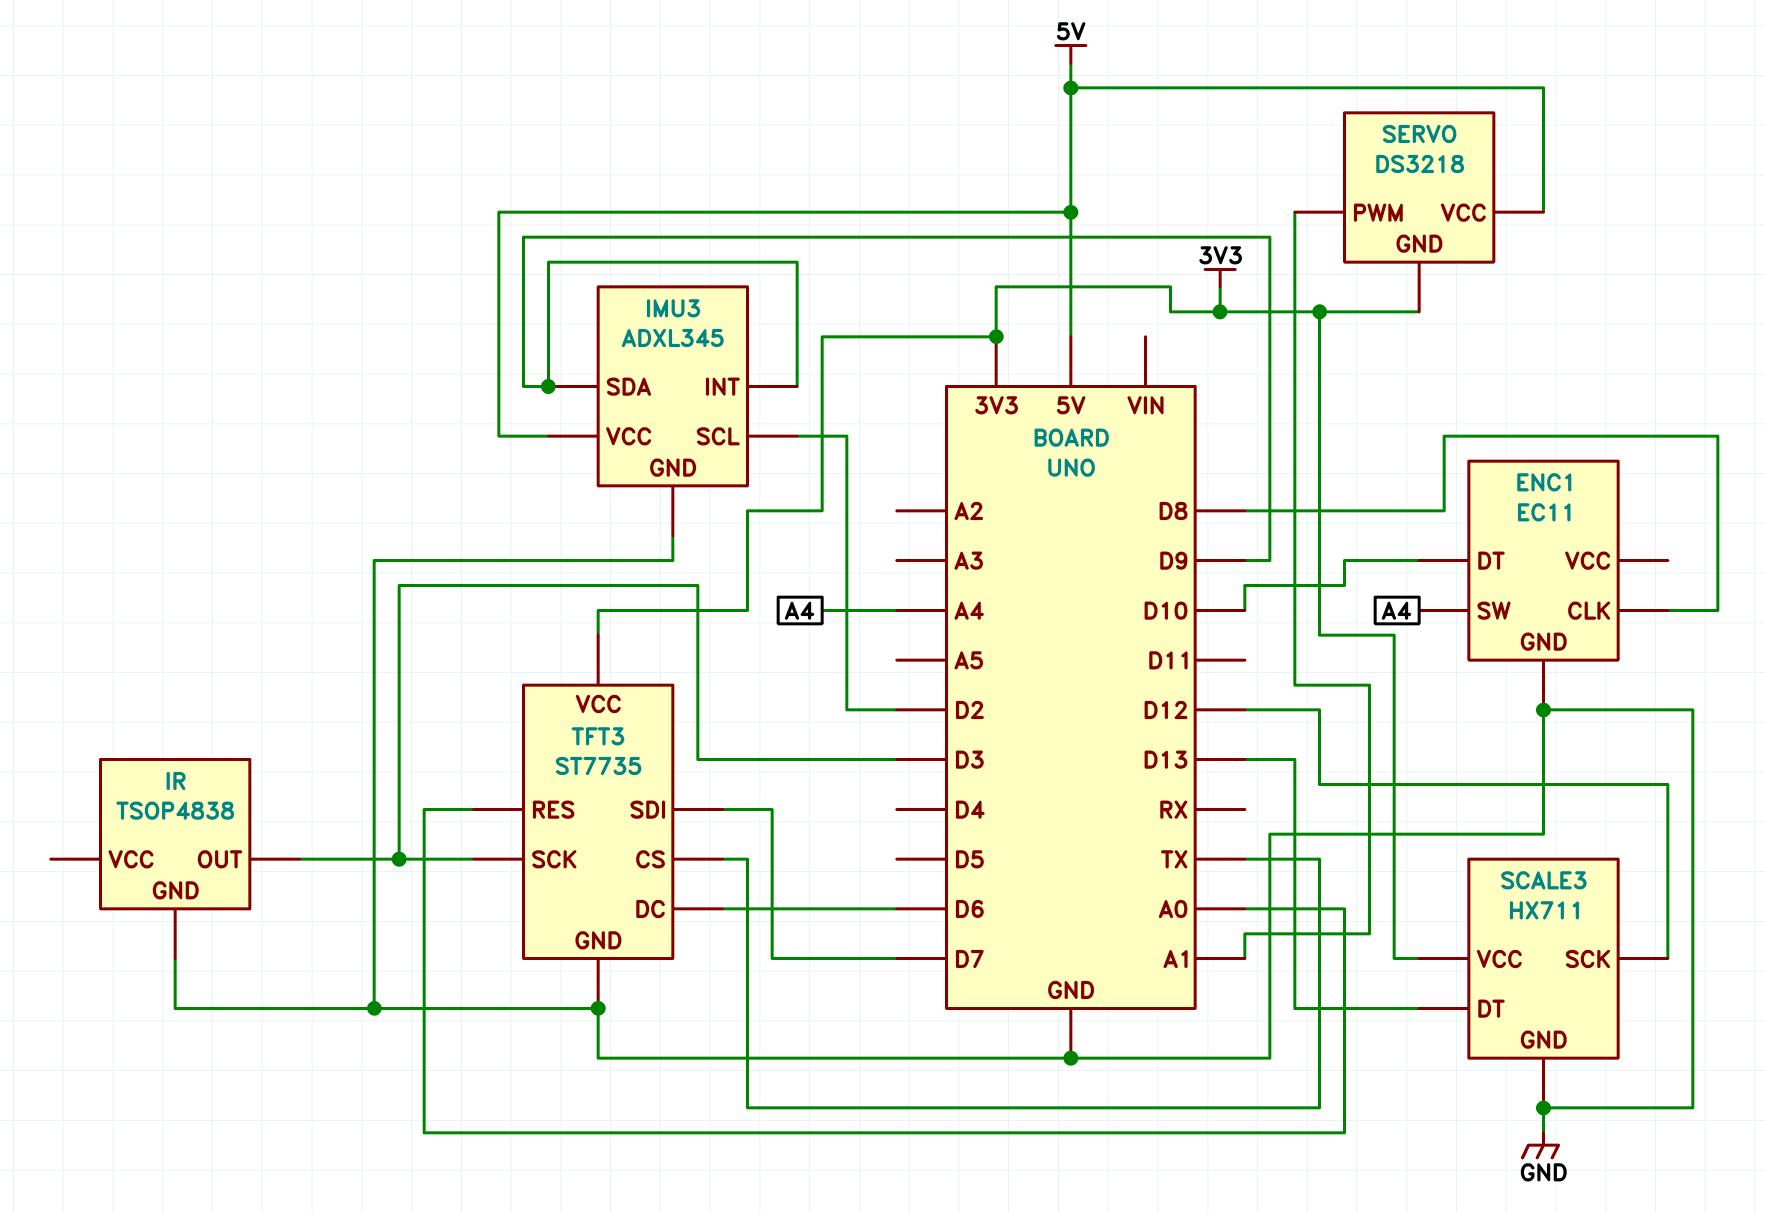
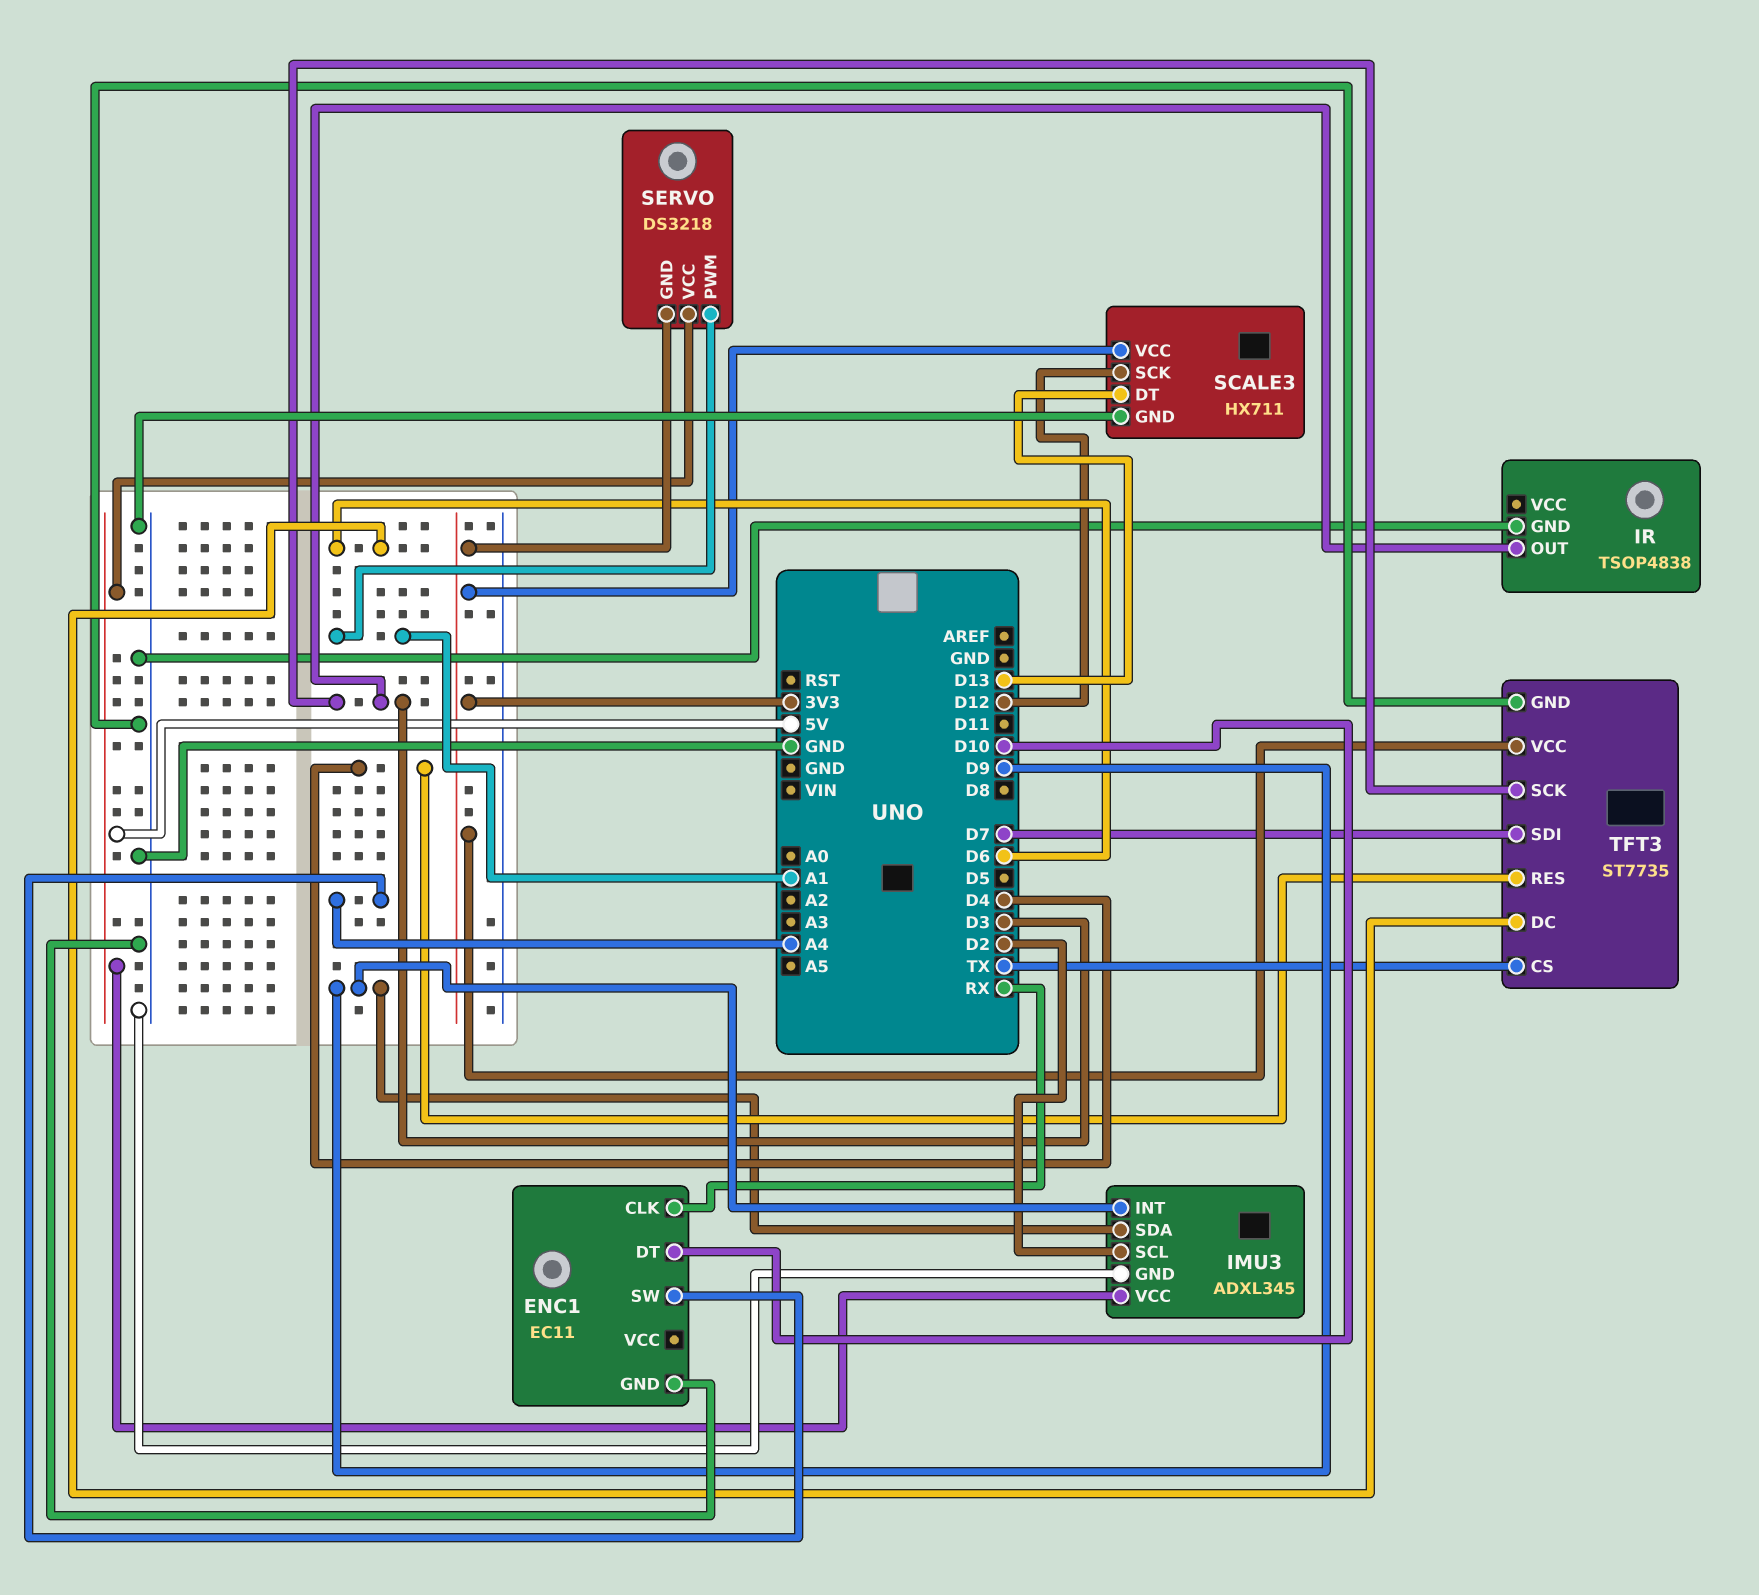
ENC1 pin CLK: D8 -> RX
TFT3 pin RES: A0 -> D4

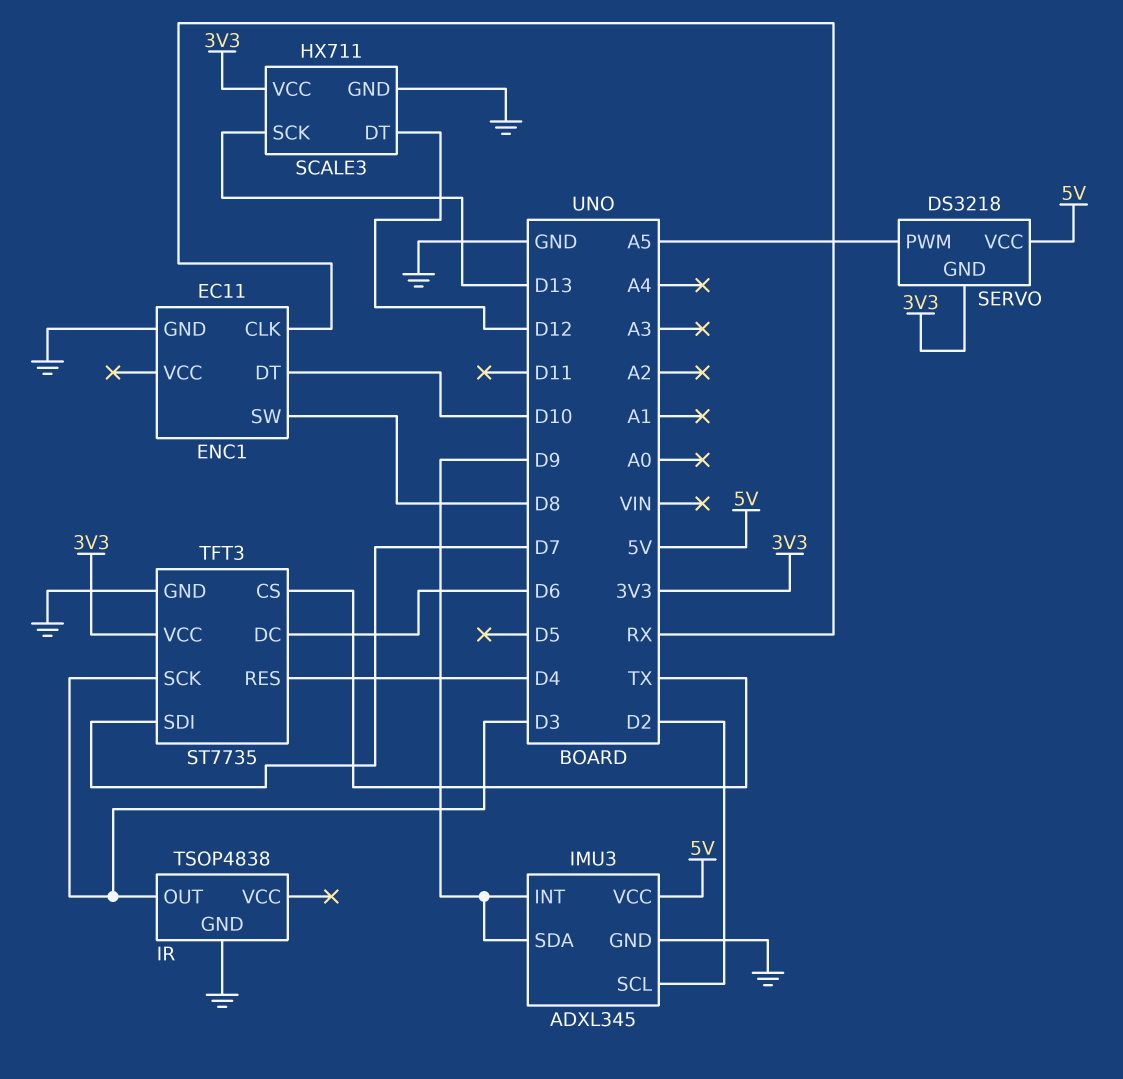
ENC1 pin SW: A4 -> D8
SCALE3 pin DT: D13 -> D12
SCALE3 pin SCK: D12 -> D13
SERVO pin PWM: A1 -> A5

